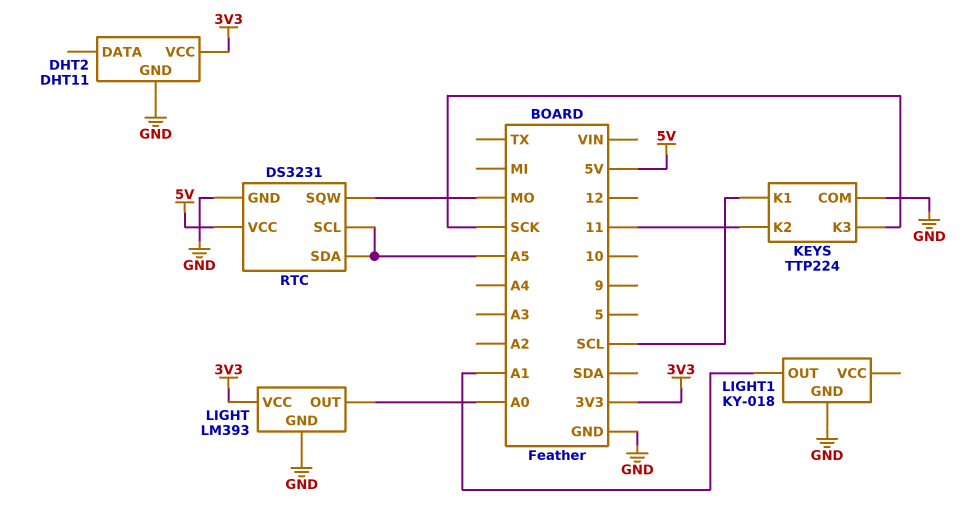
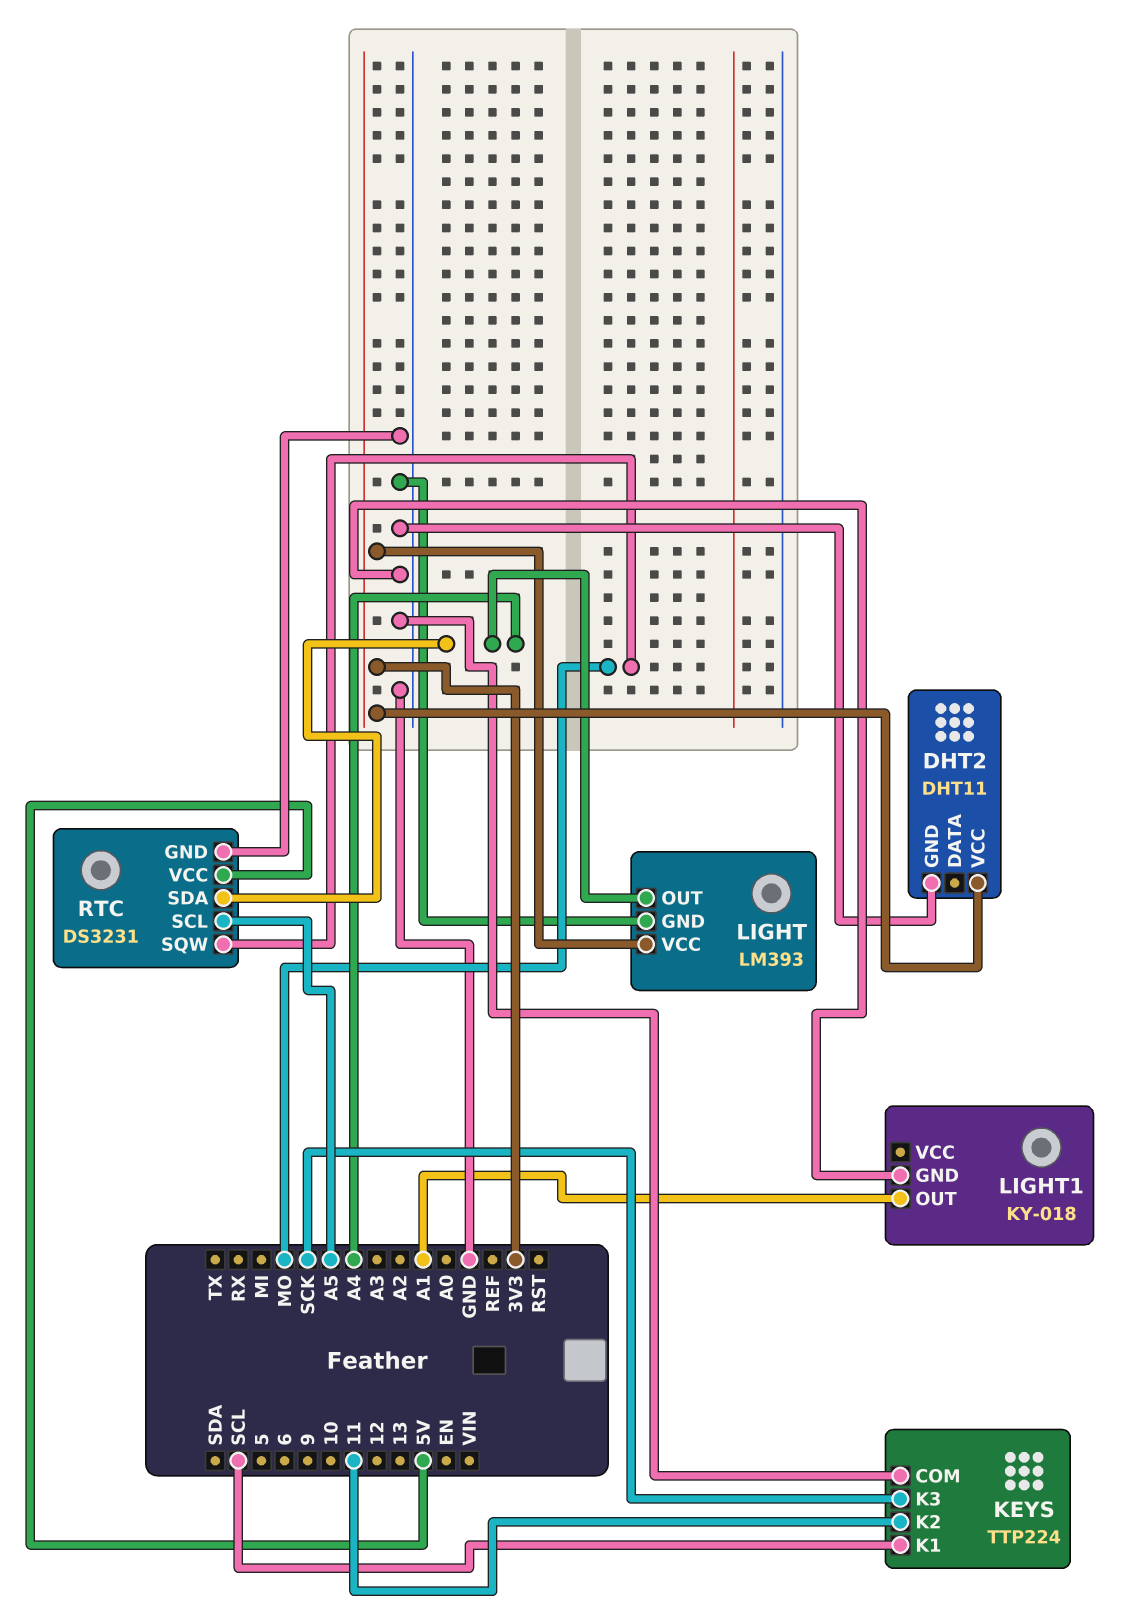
LIGHT pin OUT: A0 -> A4
RTC pin SDA: A5 -> A4

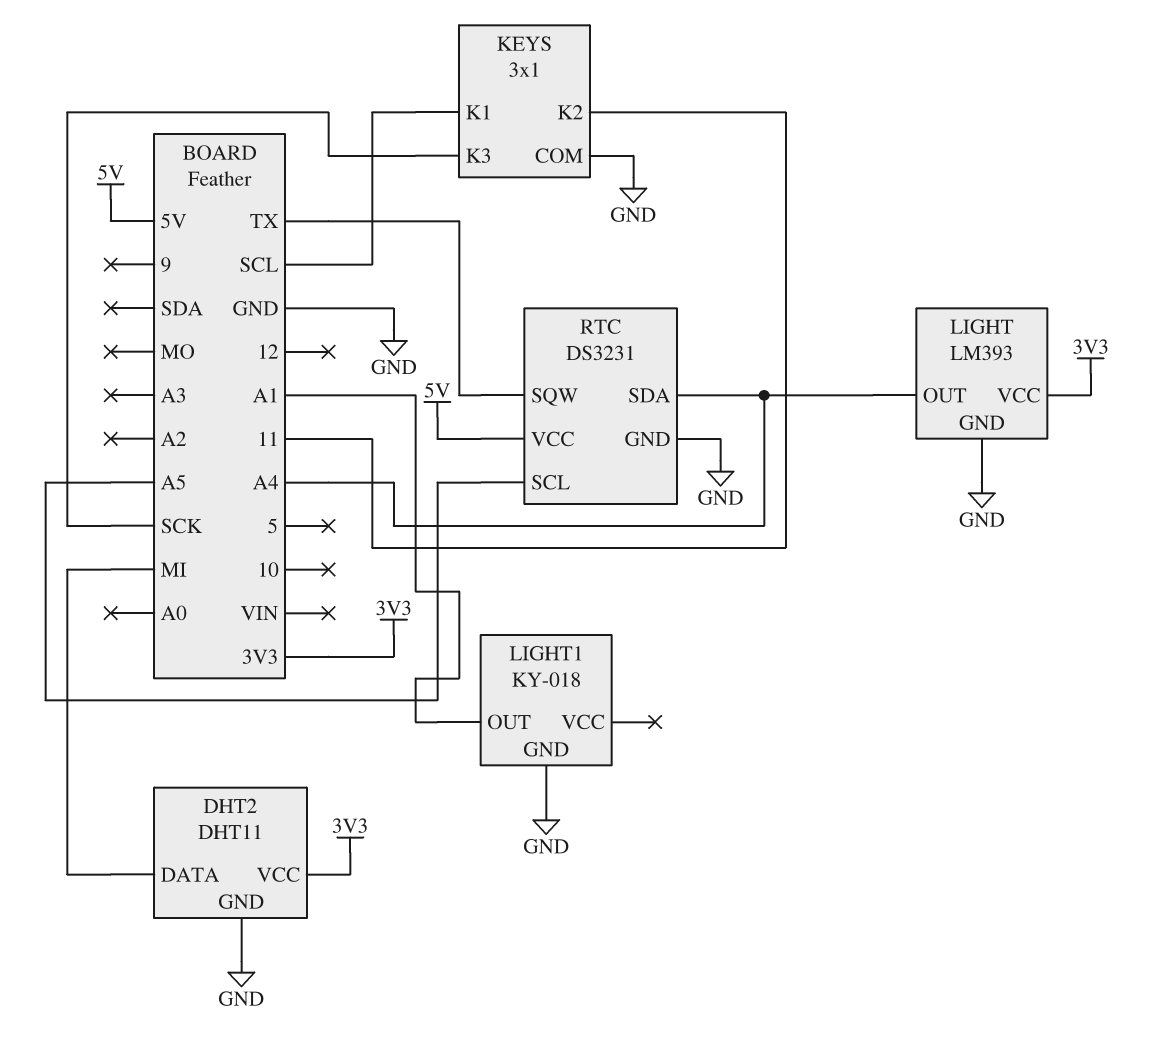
DHT2 pin DATA: none -> MI
KEYS: TTP224 -> 3x1
RTC pin SQW: MO -> TX

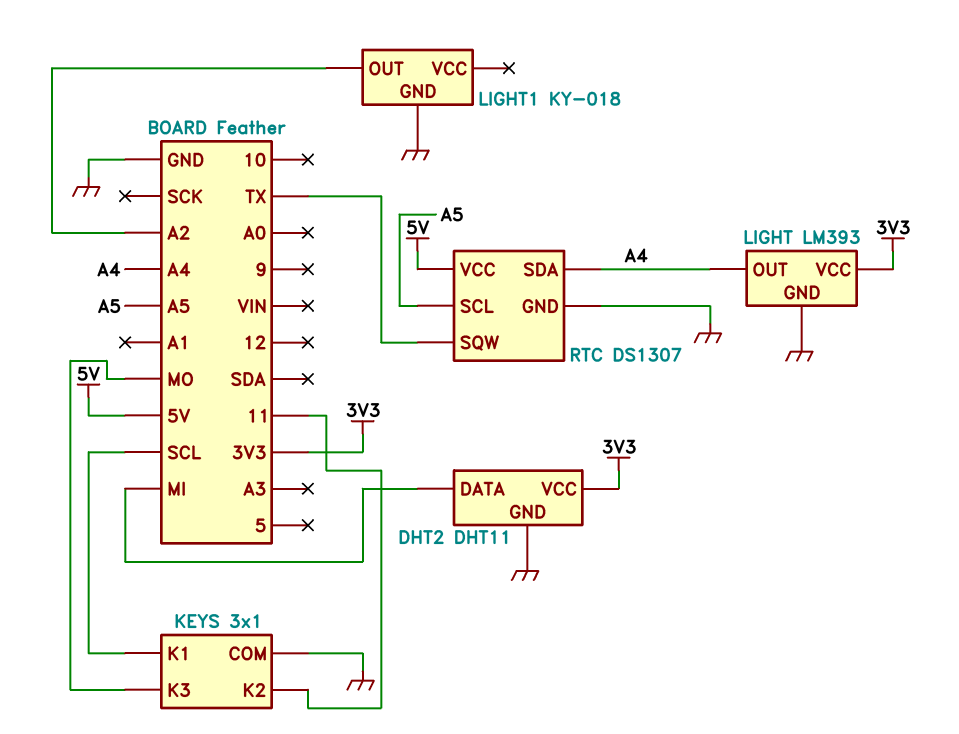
KEYS pin K3: SCK -> MO
LIGHT1 pin OUT: A1 -> A2
RTC: DS3231 -> DS1307

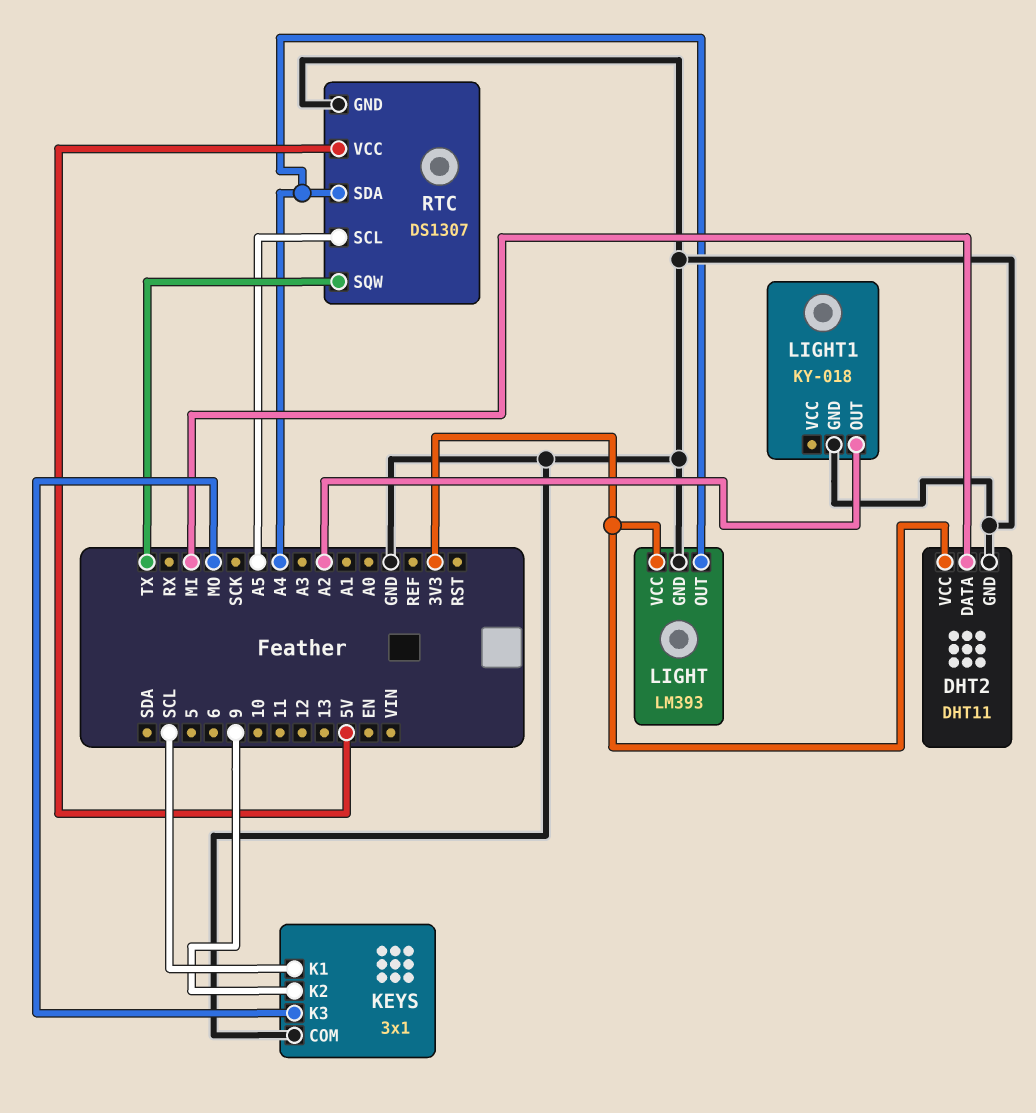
KEYS pin K2: 11 -> 9

